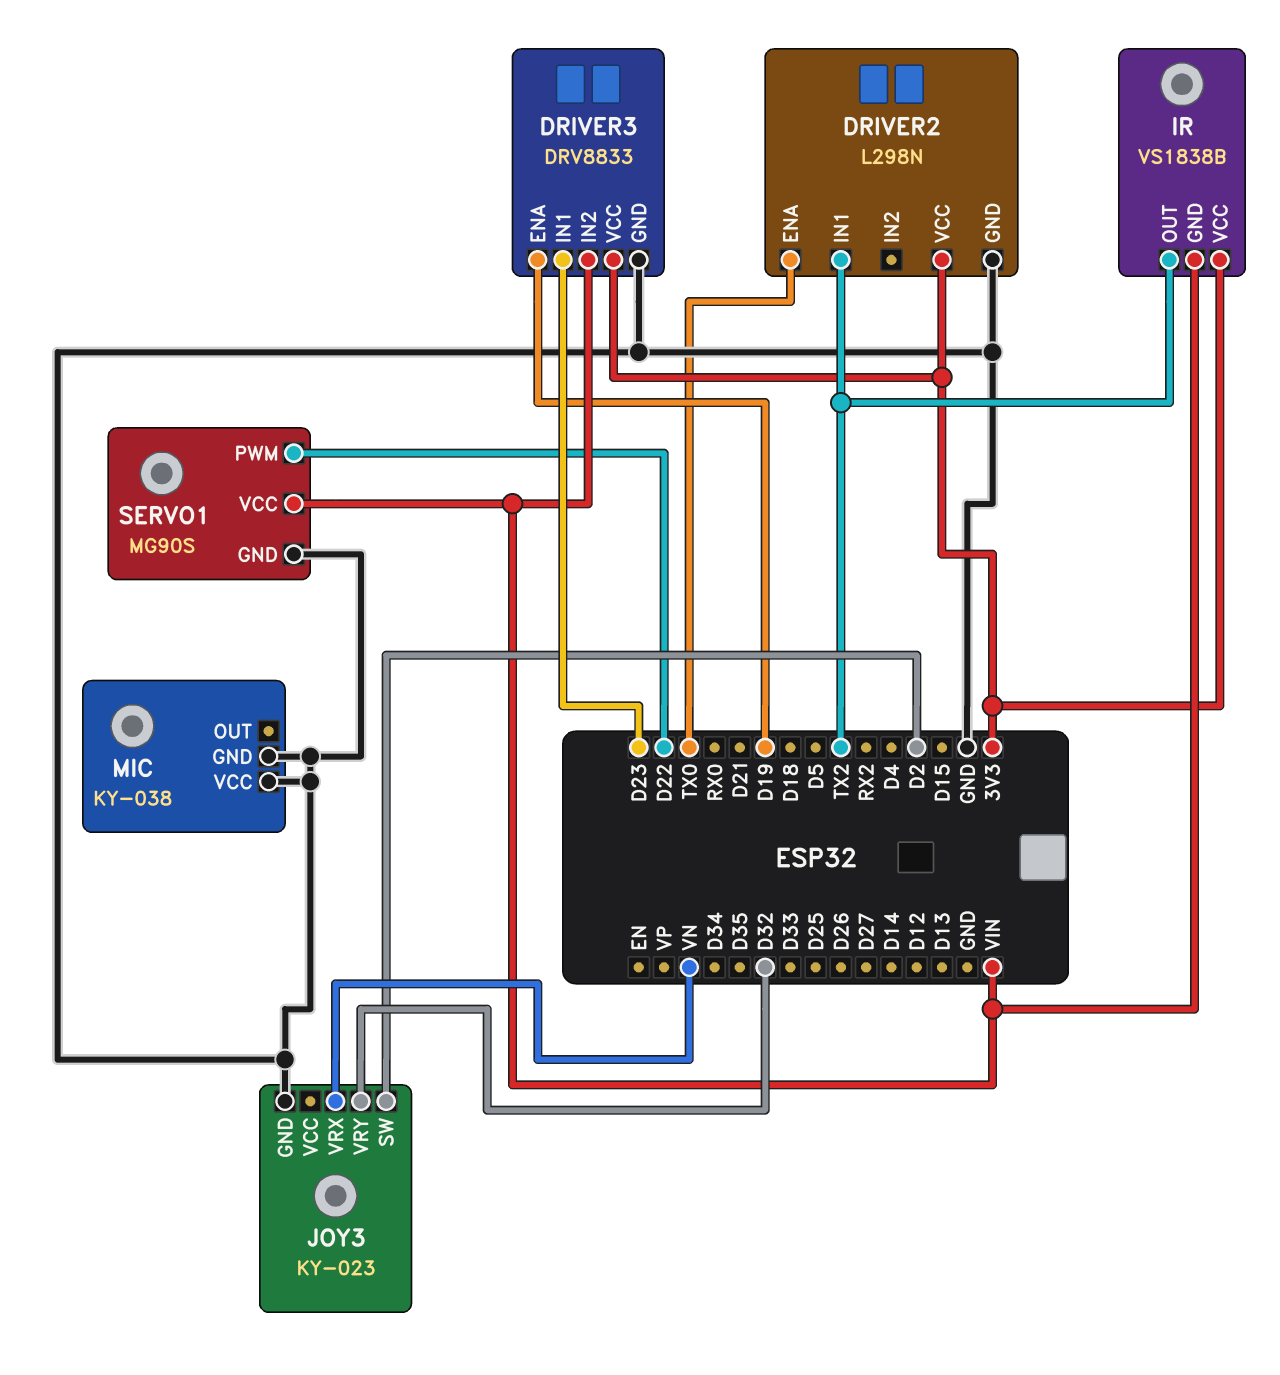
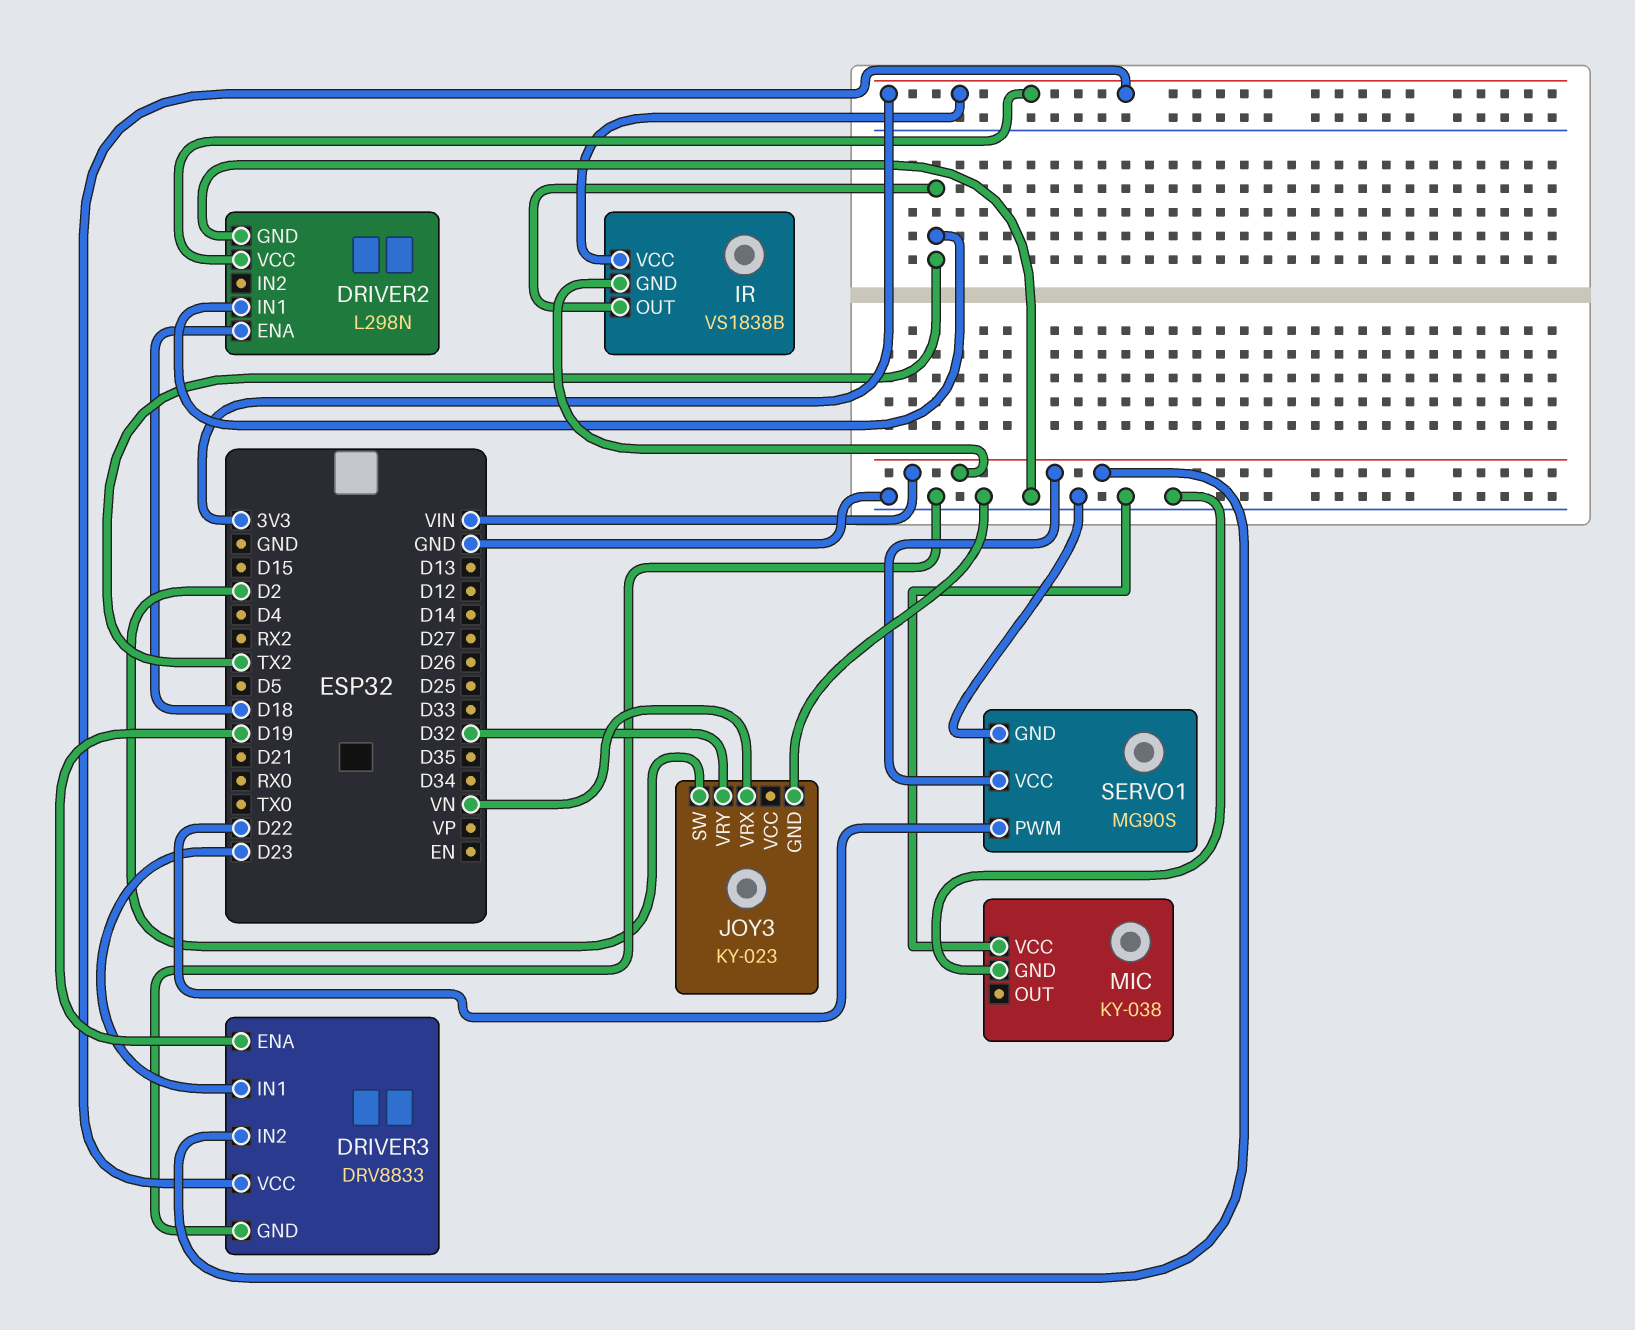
DRIVER2 pin ENA: TX0 -> D18

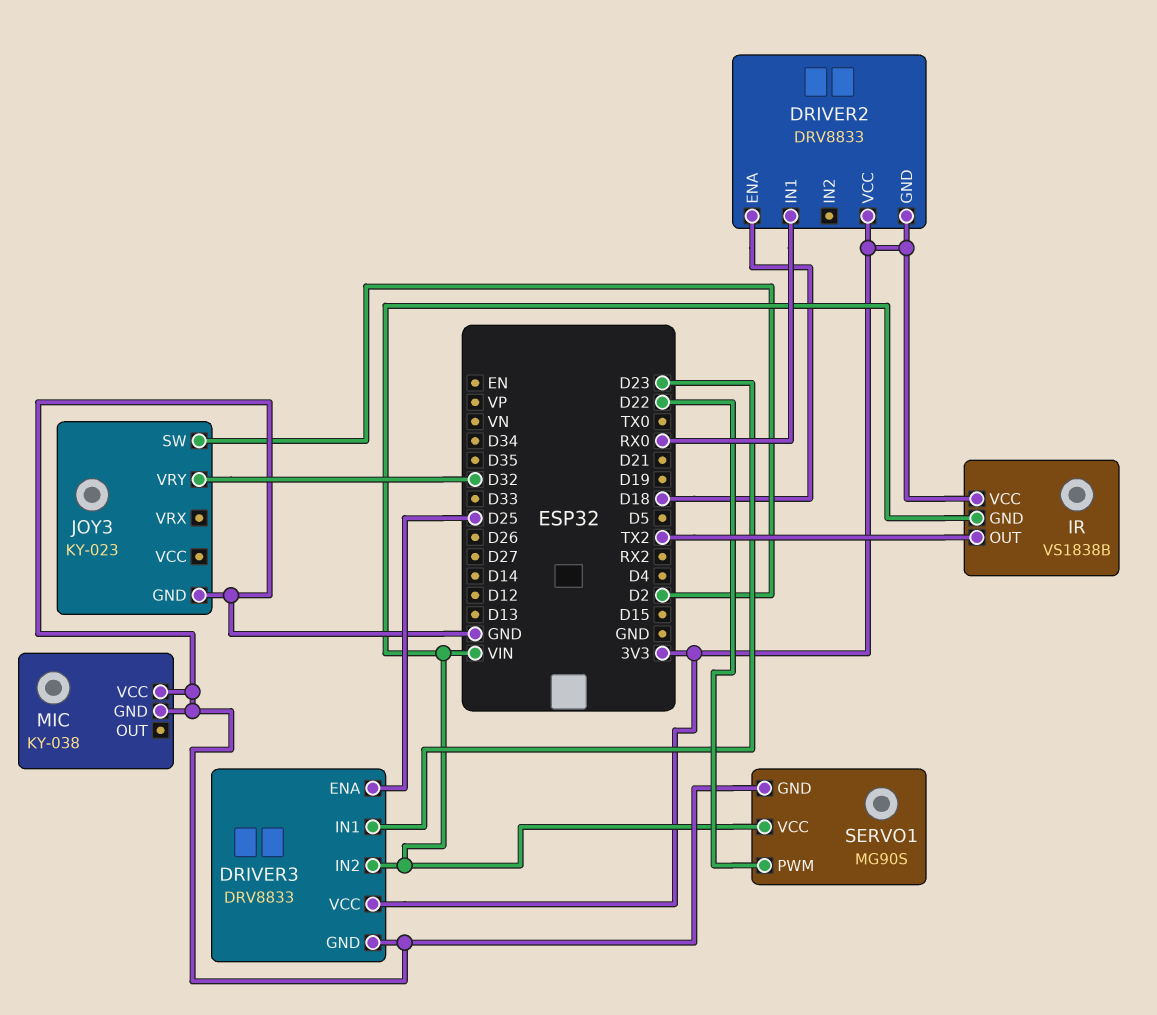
DRIVER2: L298N -> DRV8833
DRIVER2 pin GND: GND -> 3V3
DRIVER2 pin IN1: TX2 -> RX0
DRIVER3 pin ENA: D19 -> D25
JOY3 pin VRX: VN -> none

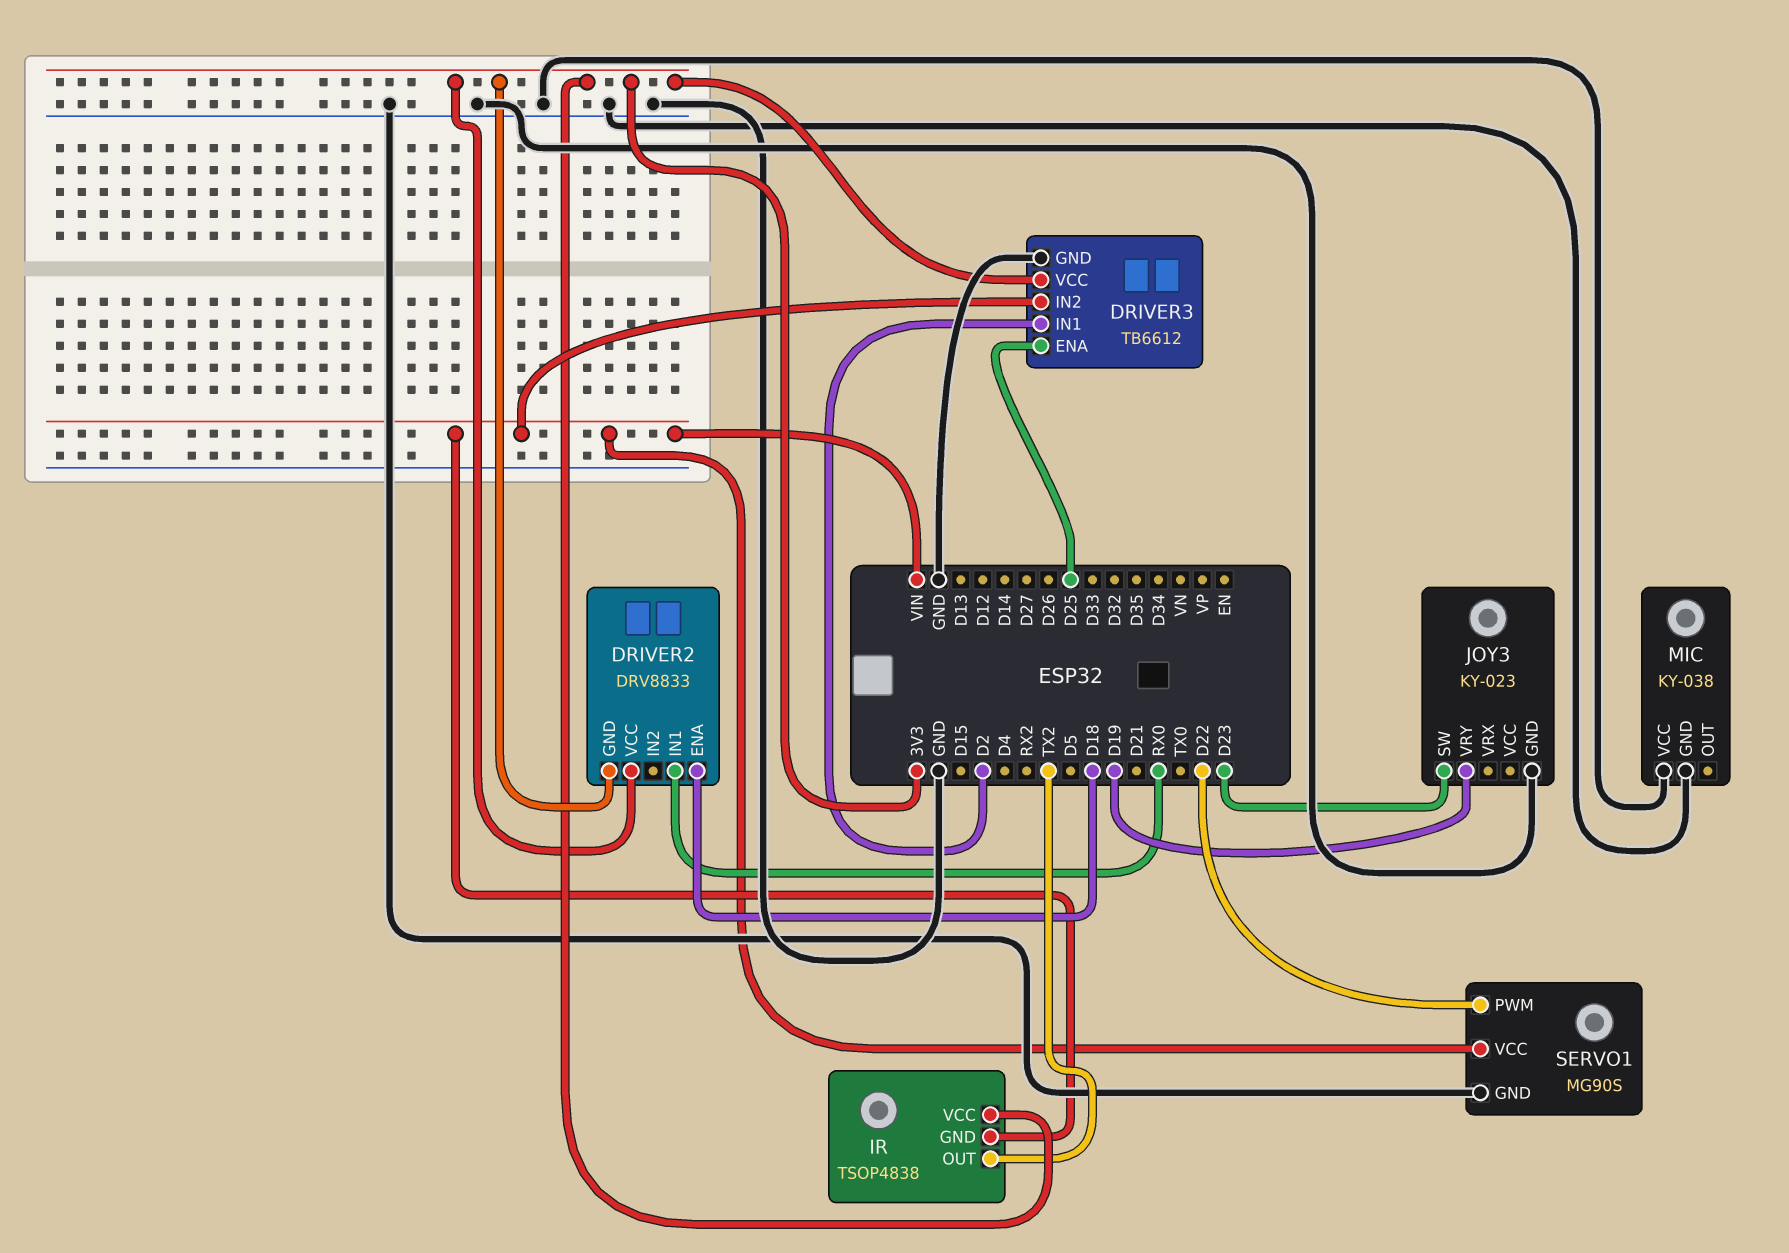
DRIVER3: DRV8833 -> TB6612
DRIVER3 pin IN1: D23 -> D2
IR: VS1838B -> TSOP4838
JOY3 pin SW: D2 -> D23
JOY3 pin VRY: D32 -> D19

